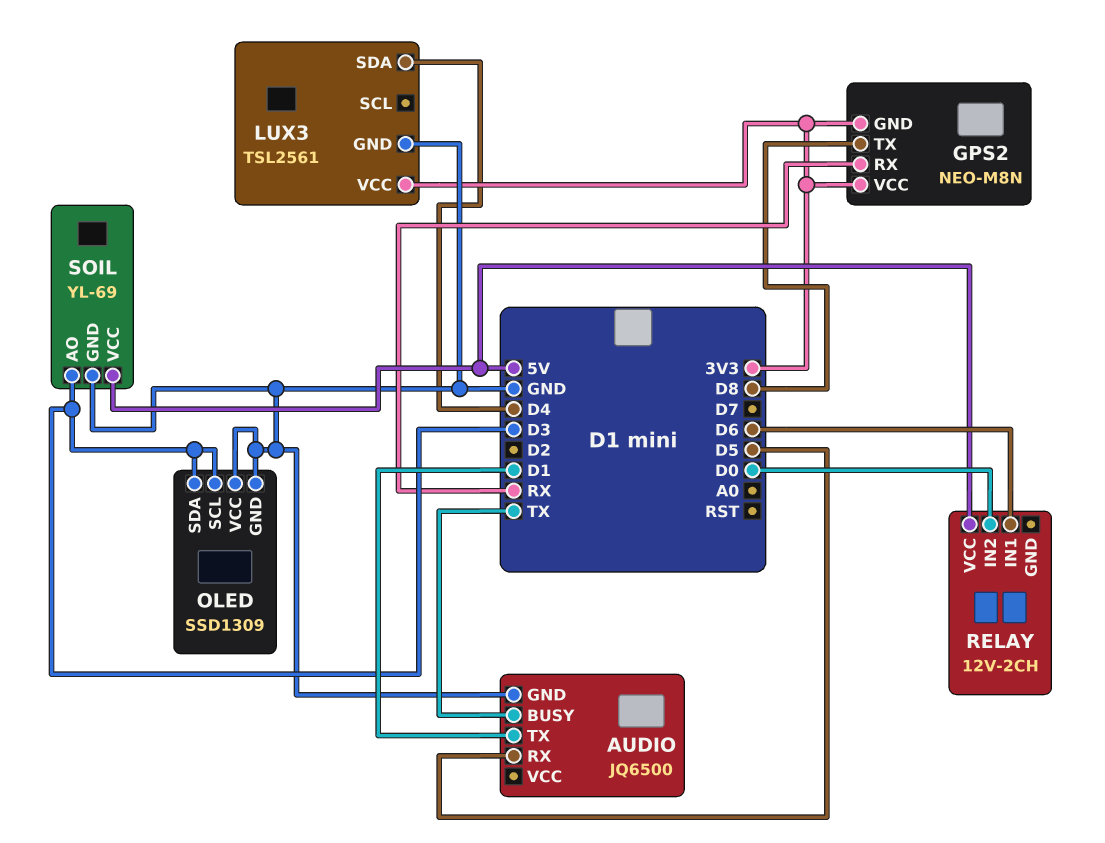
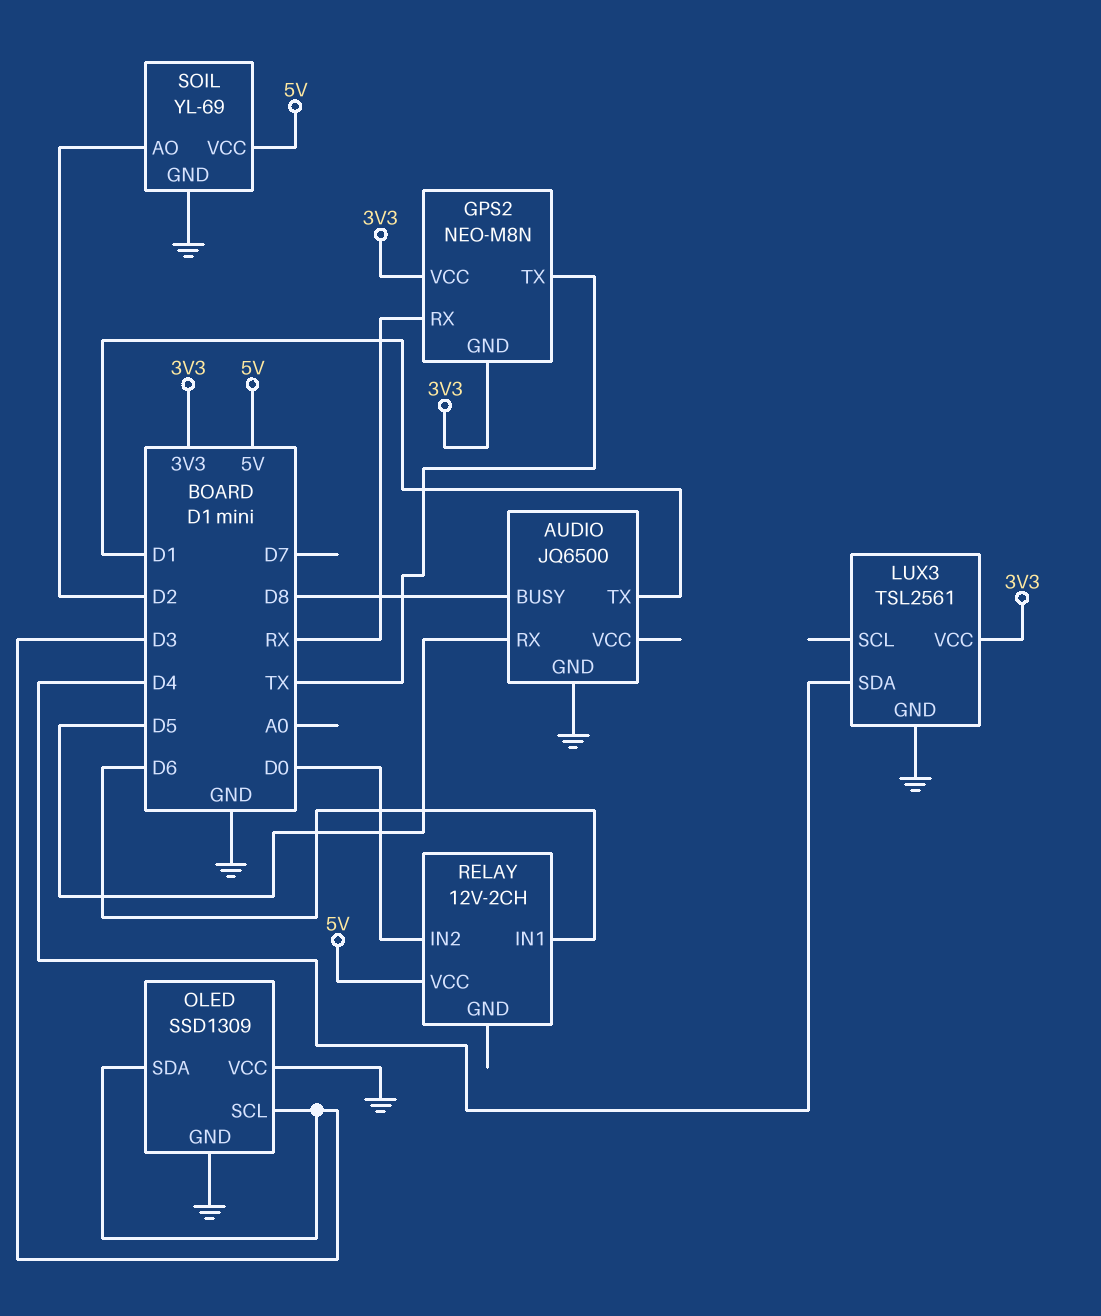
AUDIO pin BUSY: TX -> D8
GPS2 pin TX: D8 -> TX
SOIL pin AO: D3 -> D2

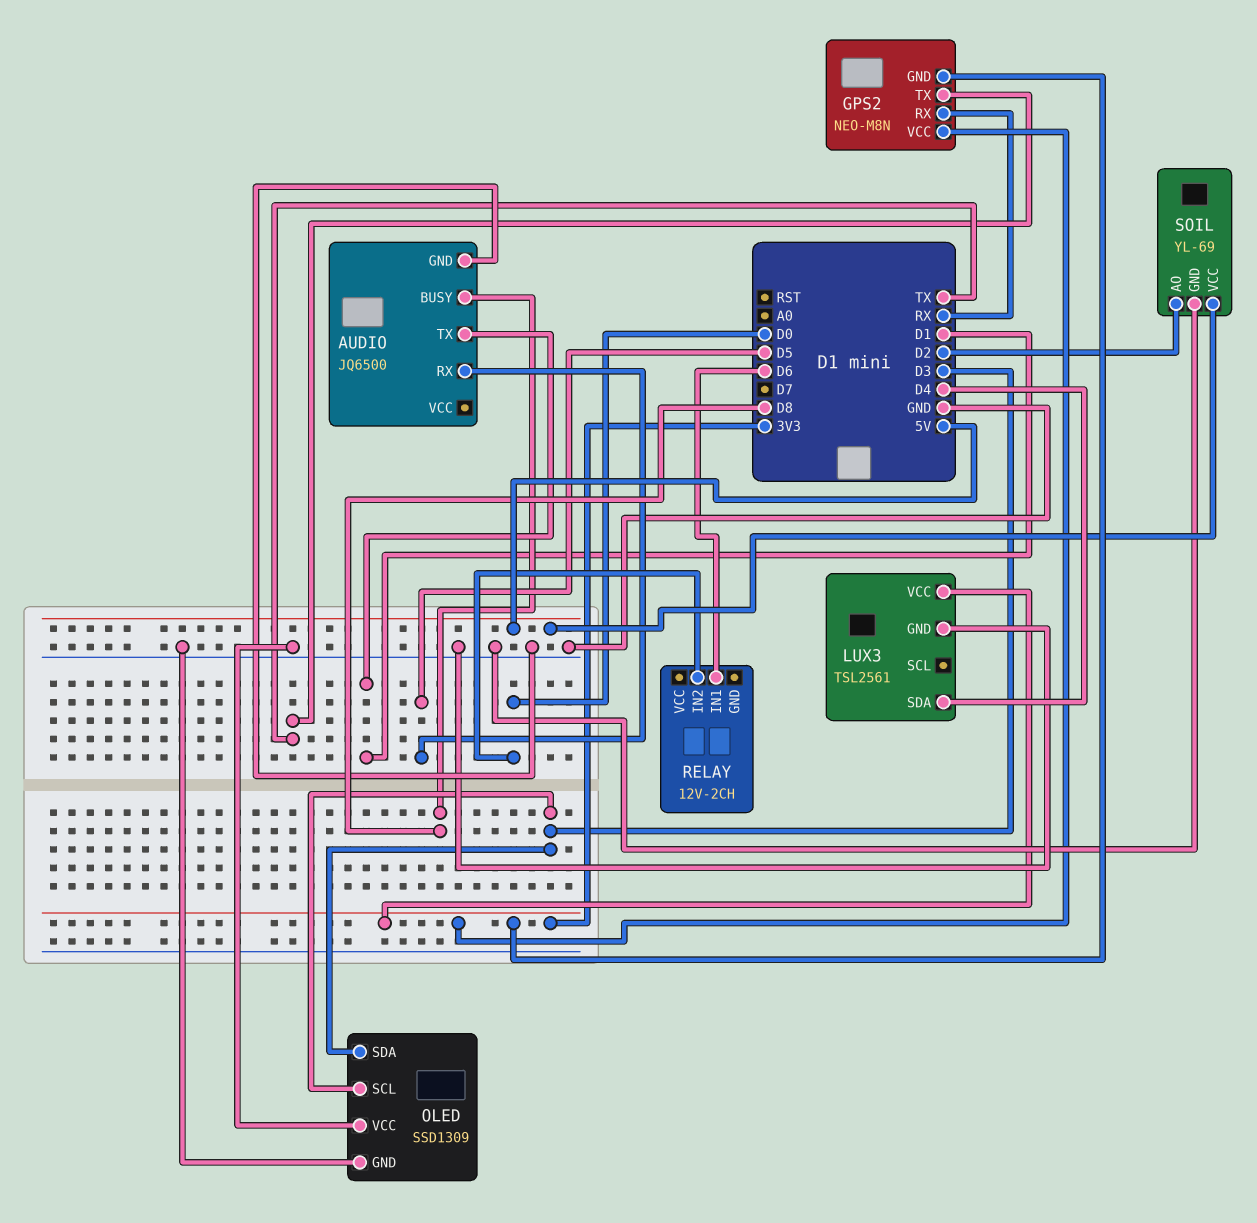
RELAY pin VCC: 5V -> none

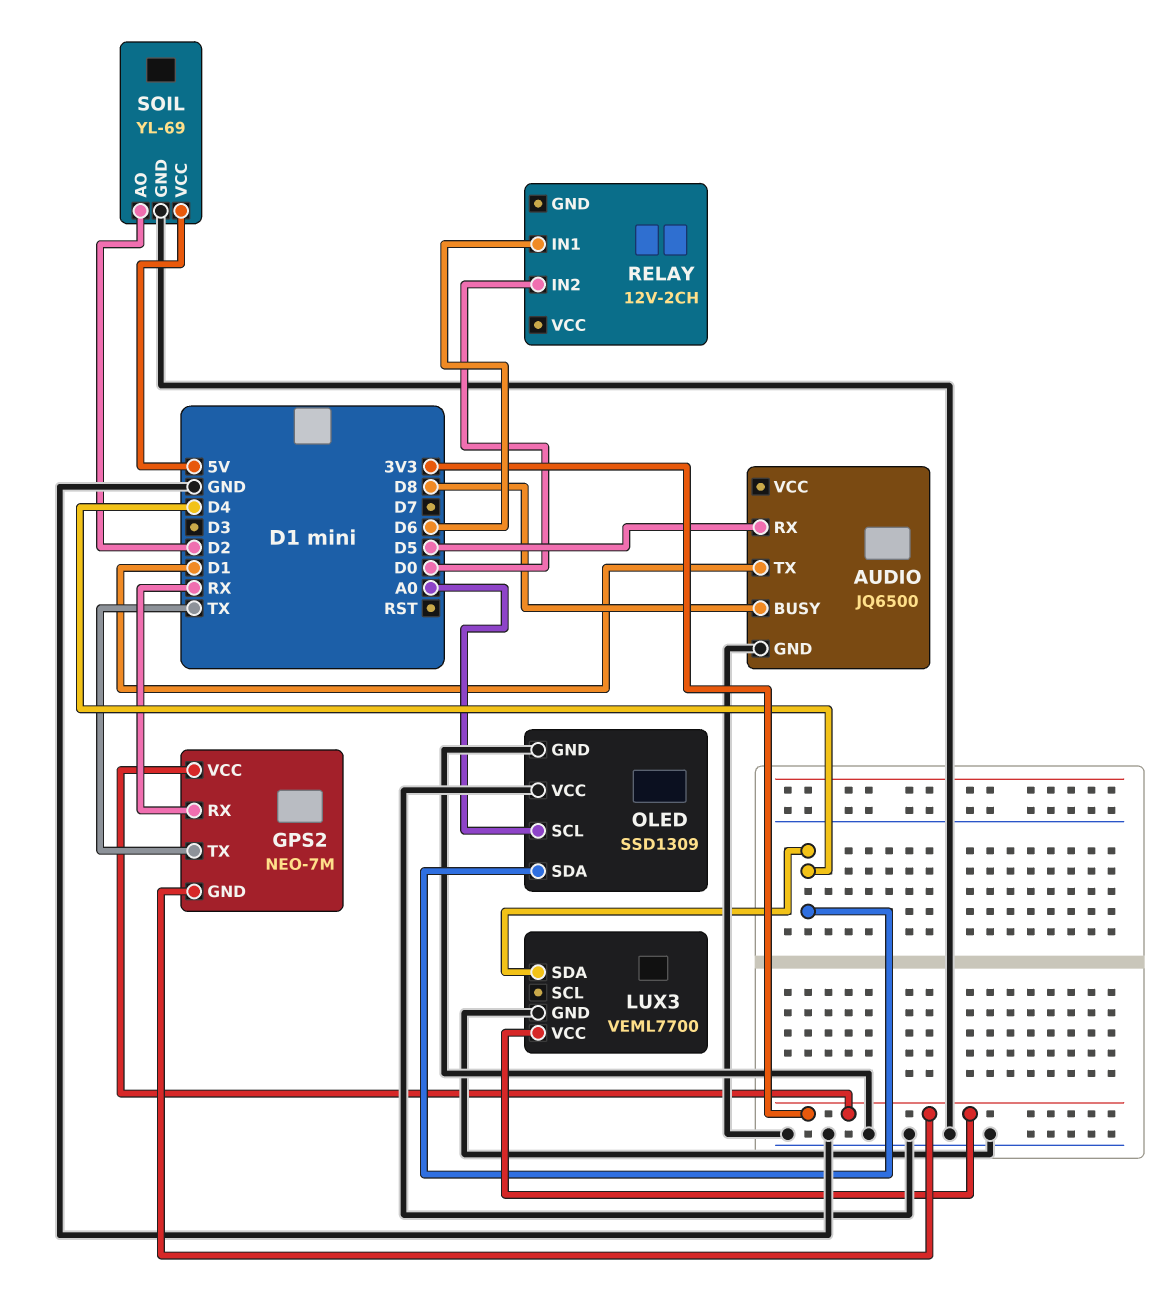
GPS2: NEO-M8N -> NEO-7M
LUX3: TSL2561 -> VEML7700
OLED pin SCL: D3 -> A0
OLED pin SDA: D3 -> D4

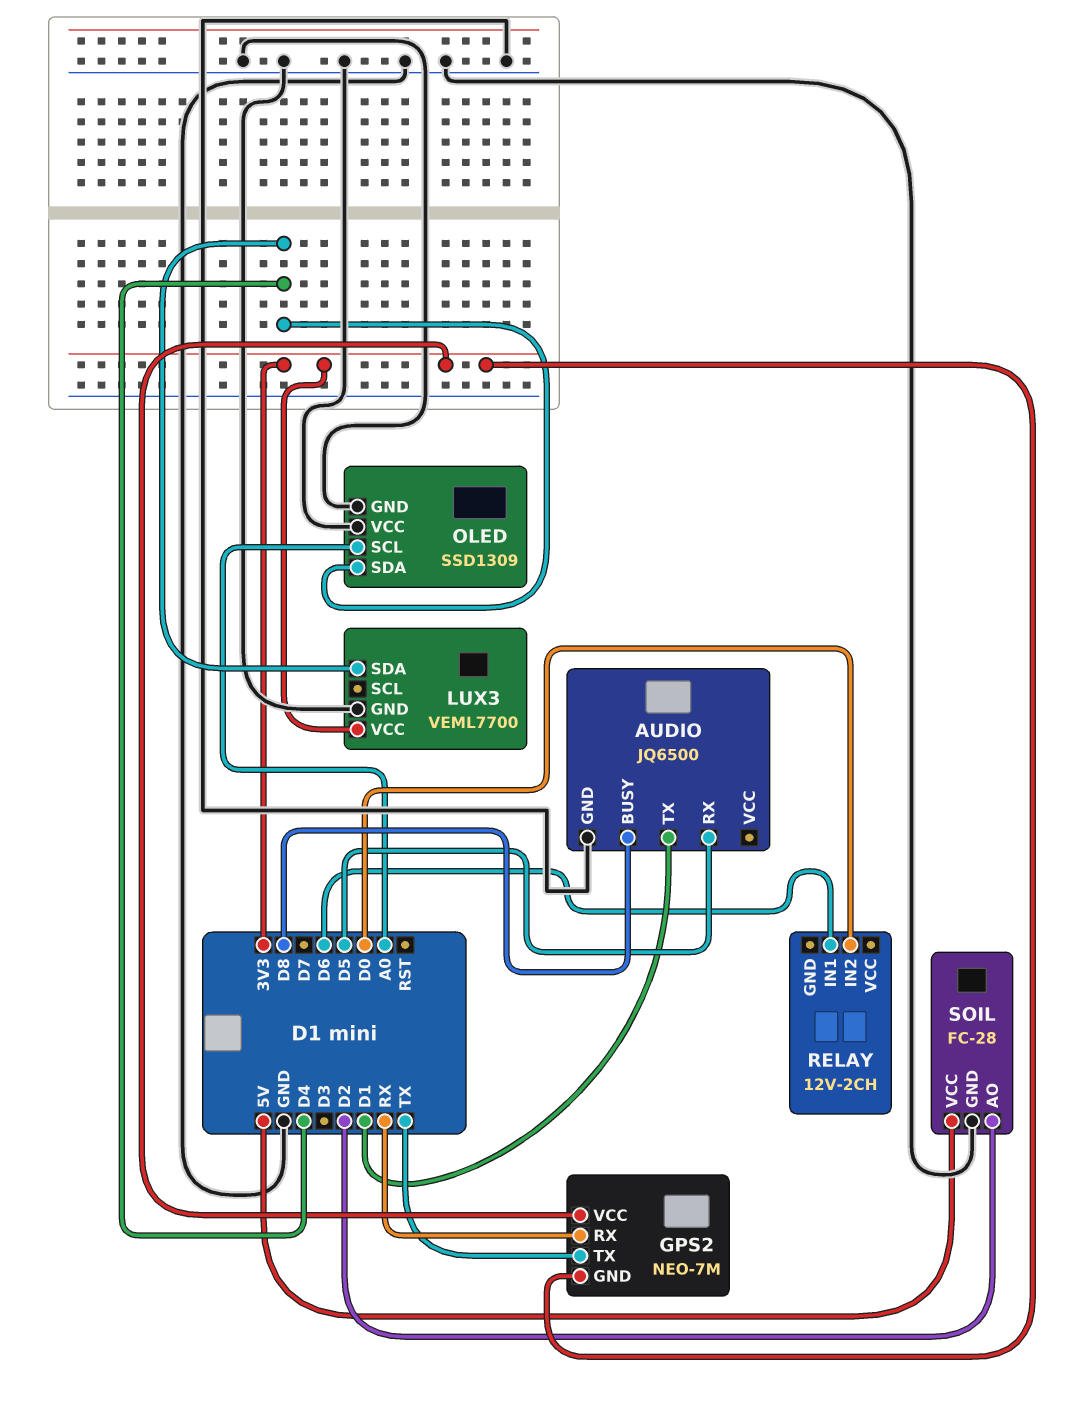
SOIL: YL-69 -> FC-28

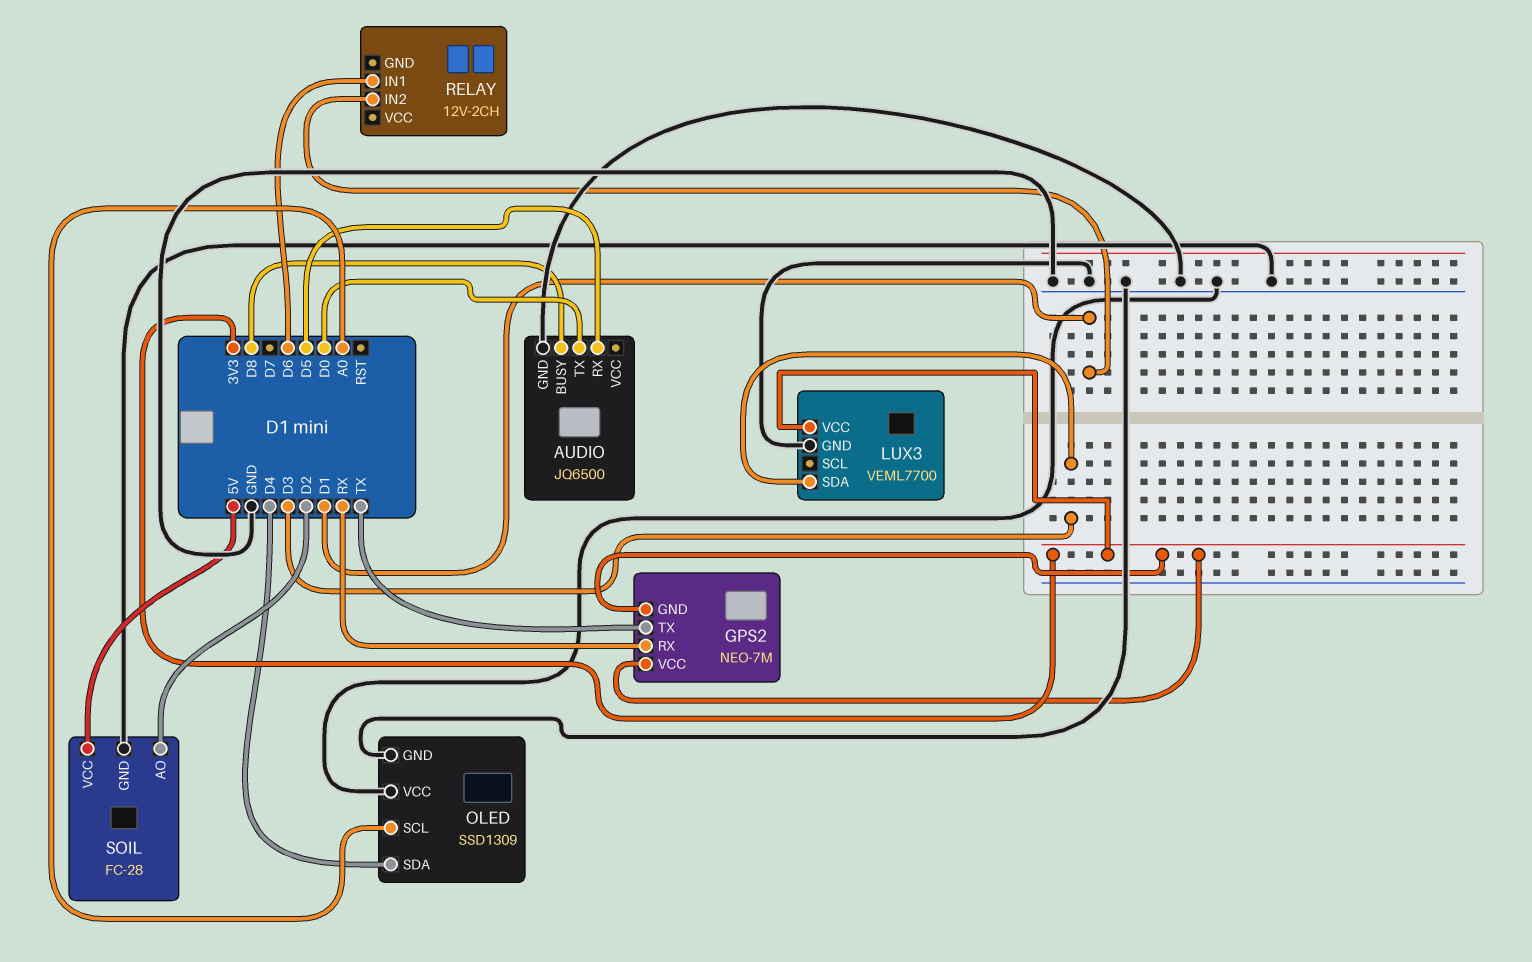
AUDIO pin TX: D1 -> D0
LUX3 pin SDA: D4 -> D3
RELAY pin IN2: D0 -> D1

